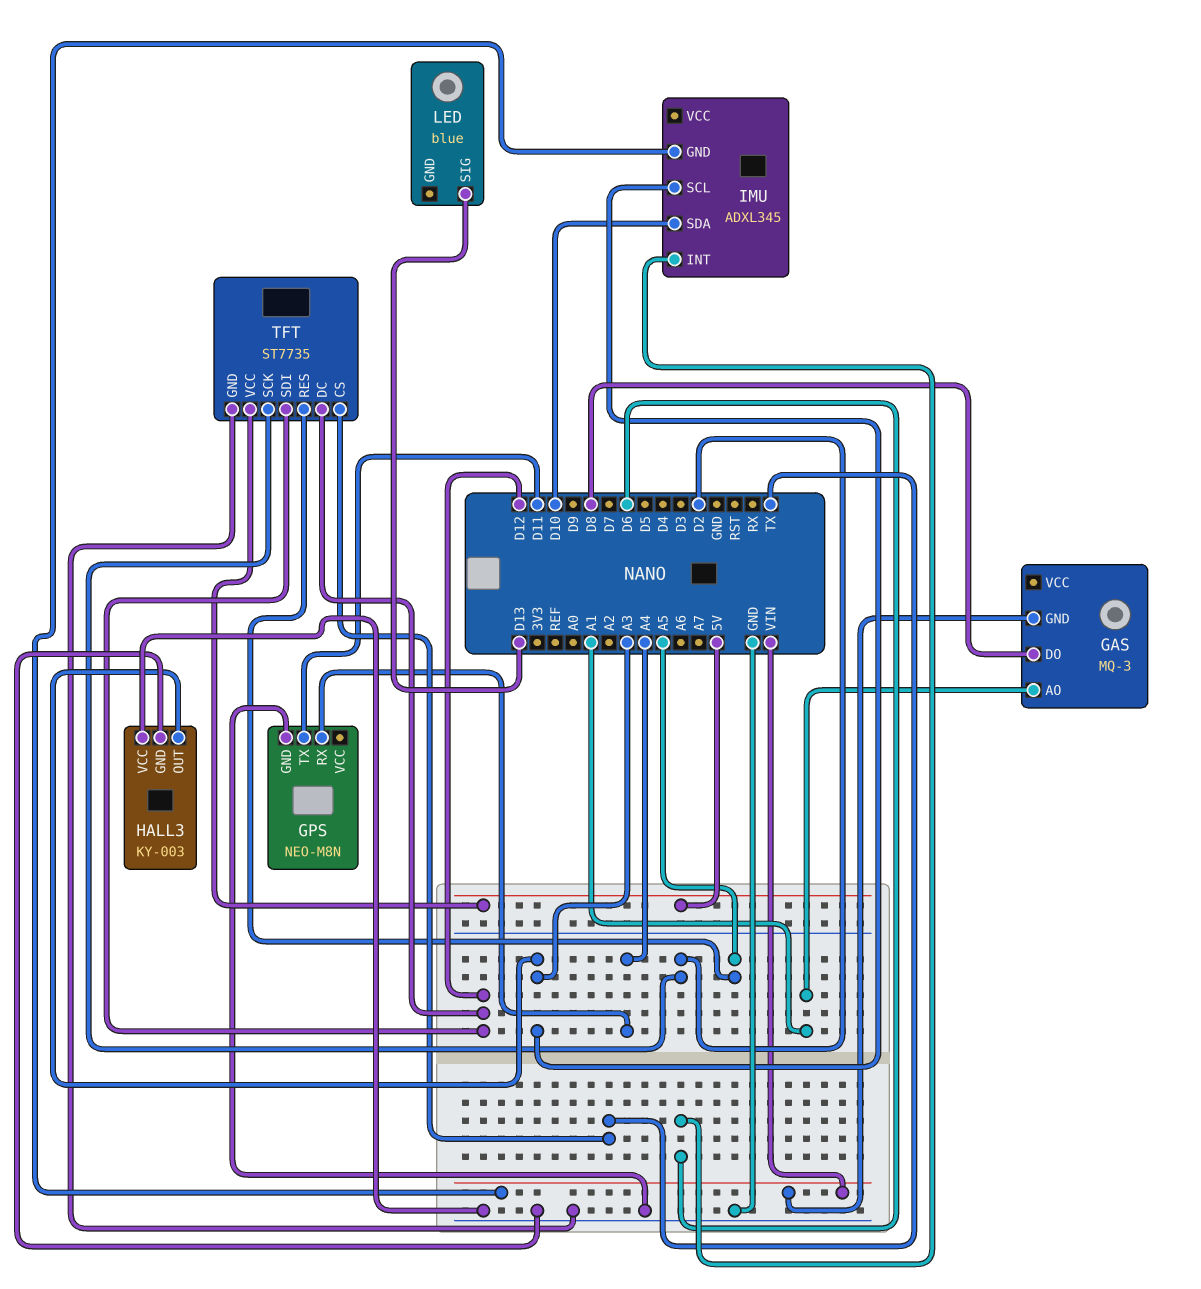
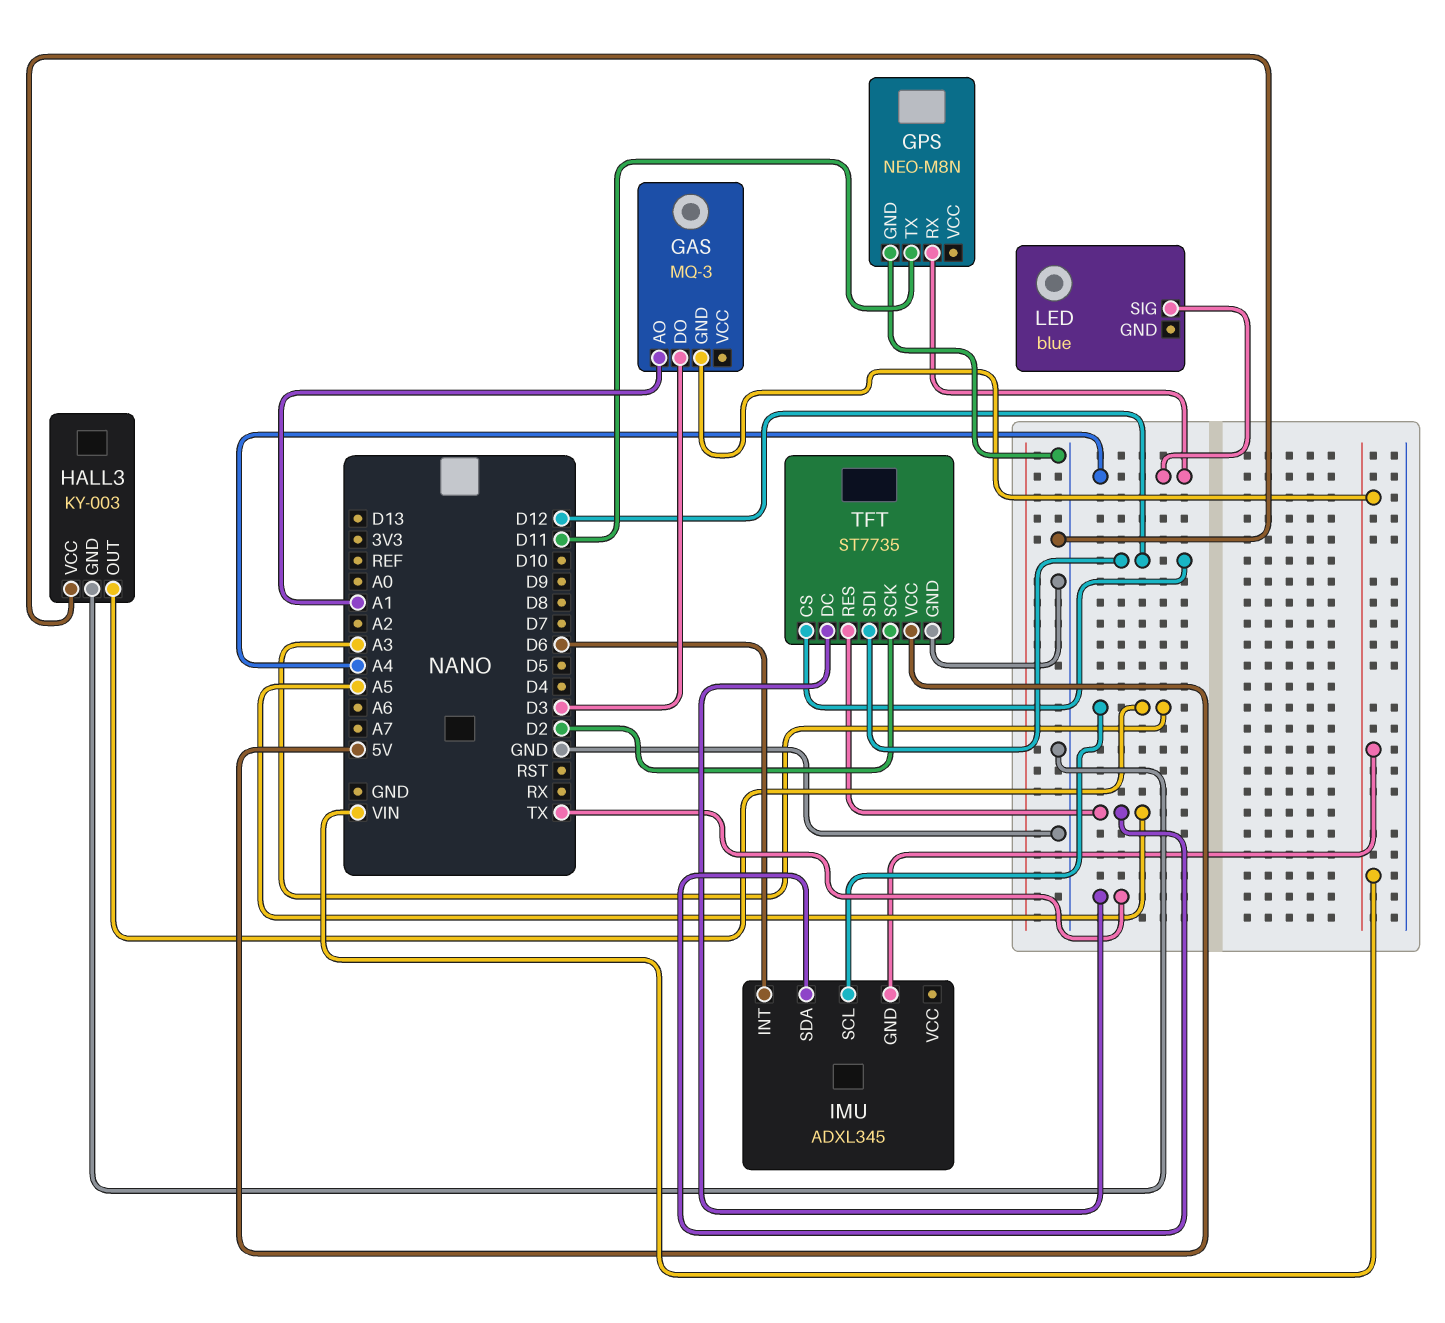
GAS pin DO: D8 -> D3
IMU pin SDA: D10 -> A5
LED pin SIG: D13 -> A4
TFT pin CS: TX -> D12
TFT pin DC: D12 -> TX

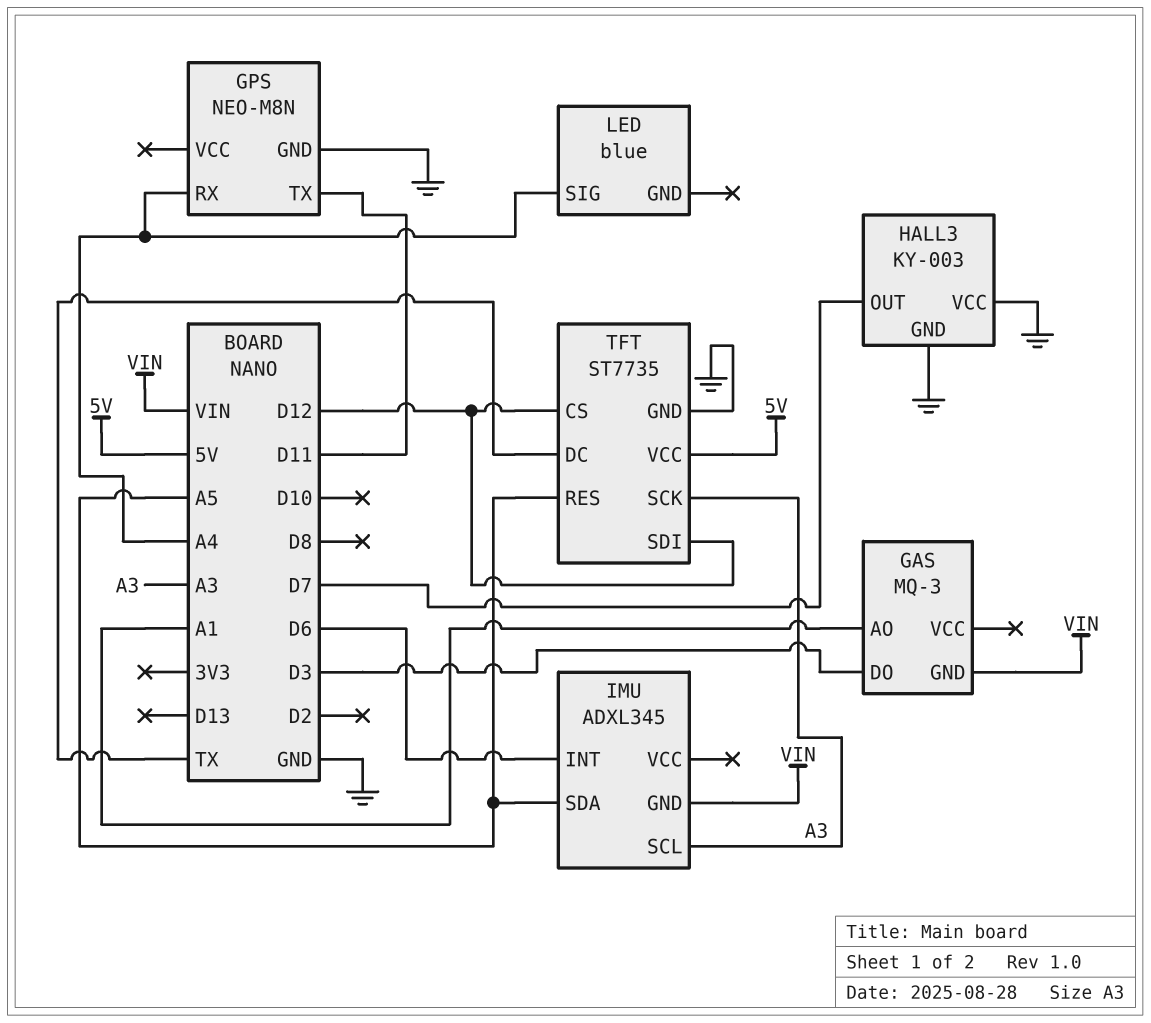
HALL3 pin OUT: A3 -> D7
TFT pin SCK: D2 -> A3

